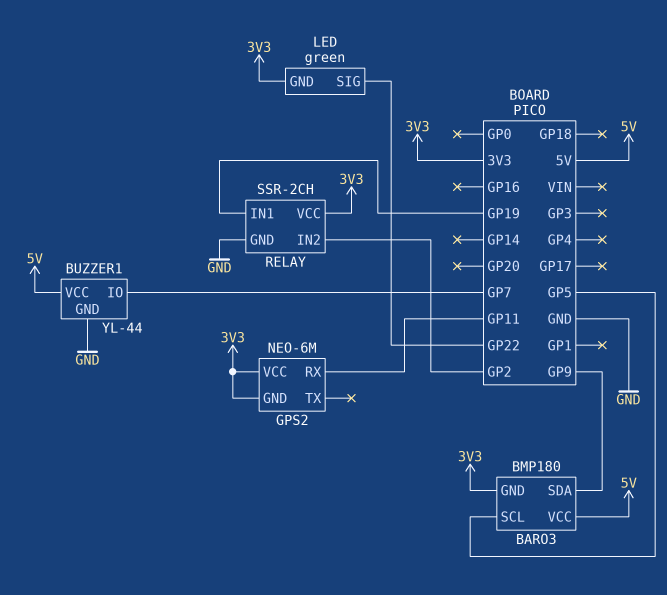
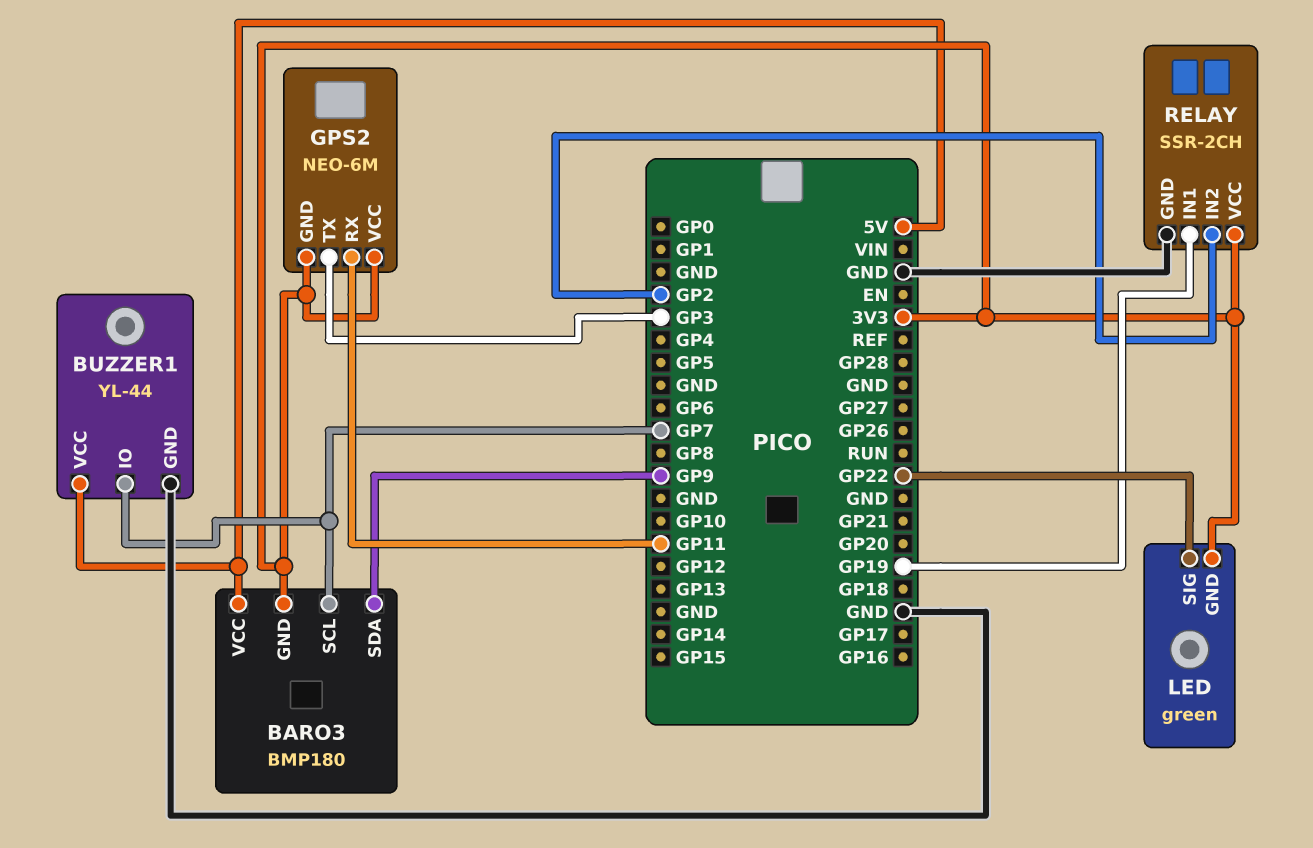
BARO3 pin SCL: GP5 -> GP7
GPS2 pin TX: none -> GP3

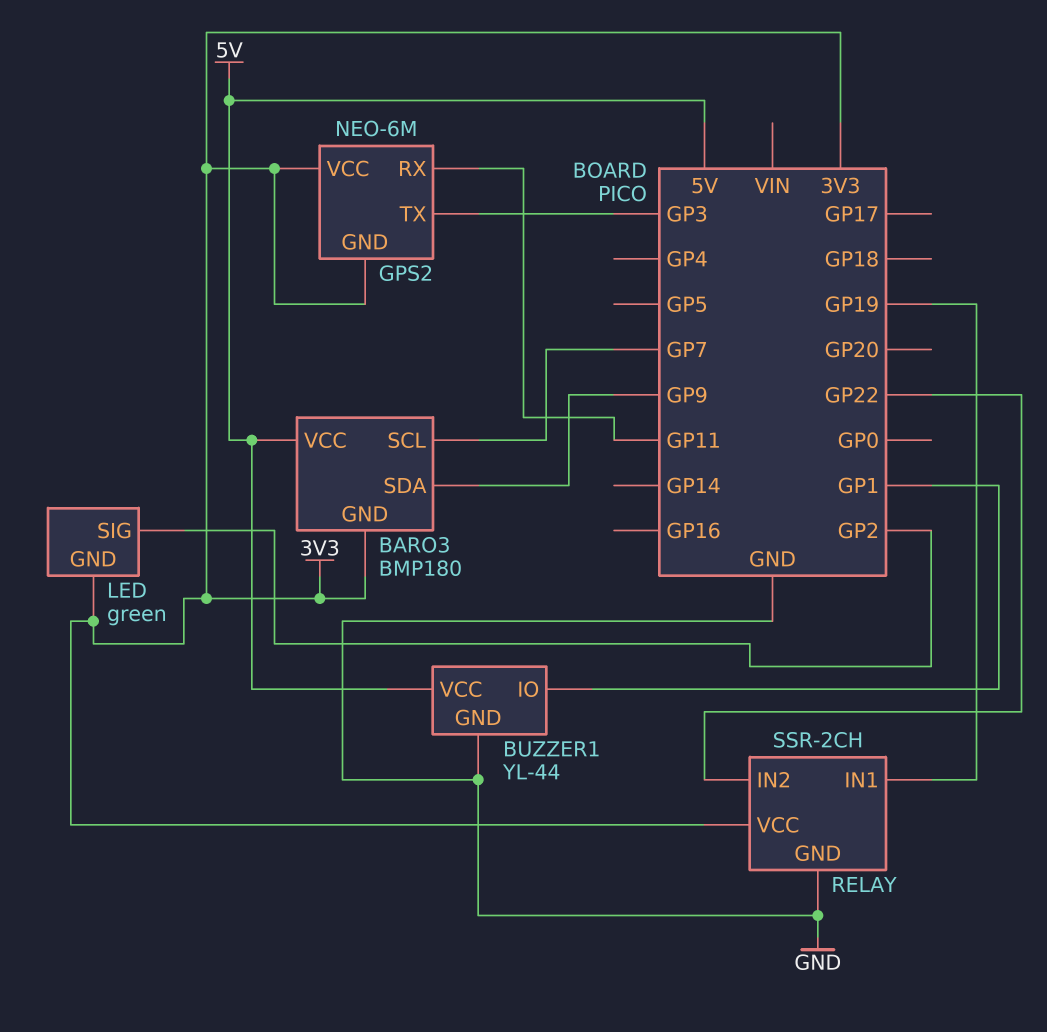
BUZZER1 pin IO: GP7 -> GP1
LED pin SIG: GP22 -> GP2
RELAY pin IN2: GP2 -> GP22

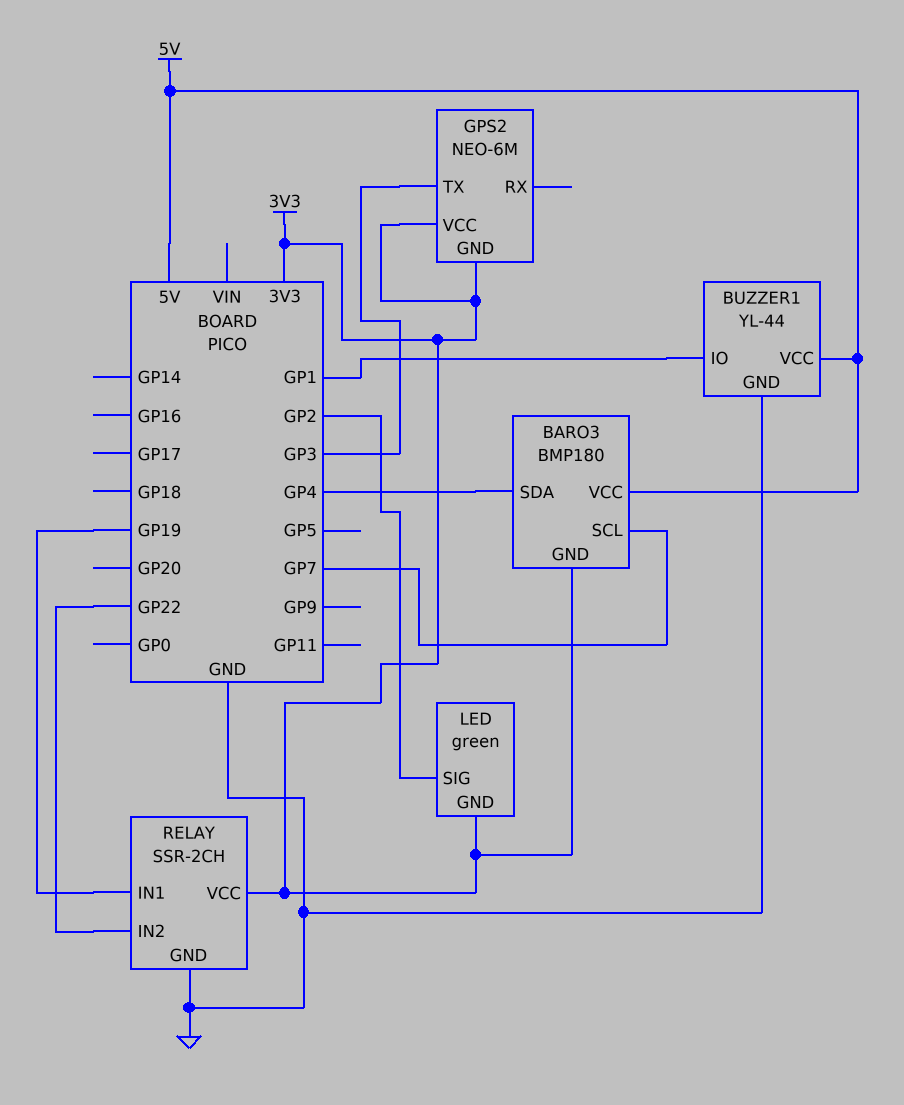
BARO3 pin SDA: GP9 -> GP4
GPS2 pin RX: GP11 -> none

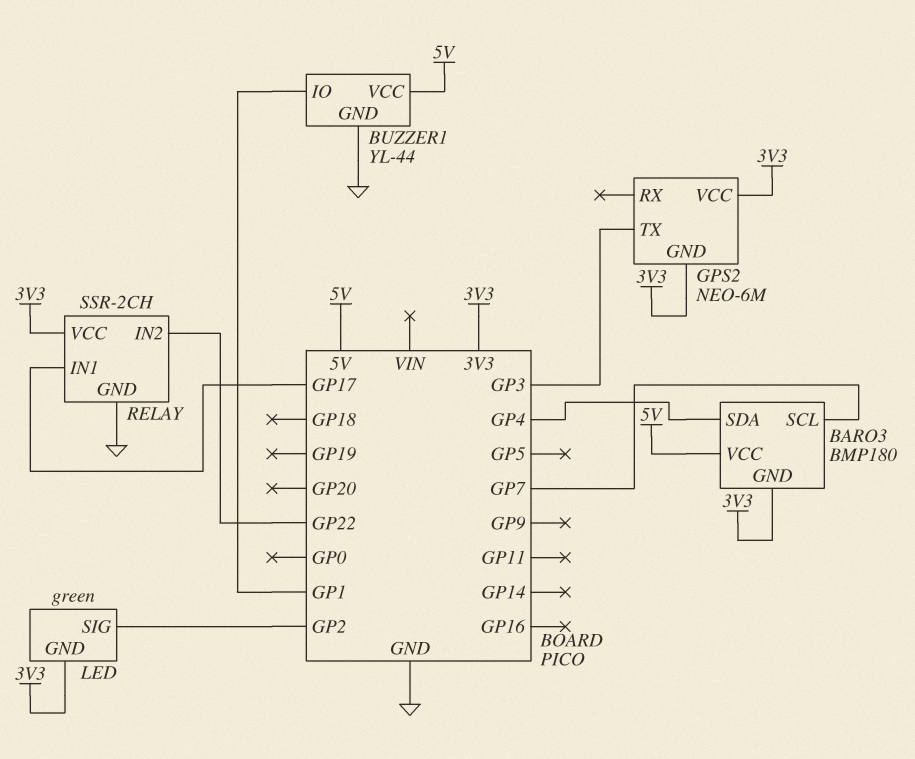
RELAY pin IN1: GP19 -> GP17

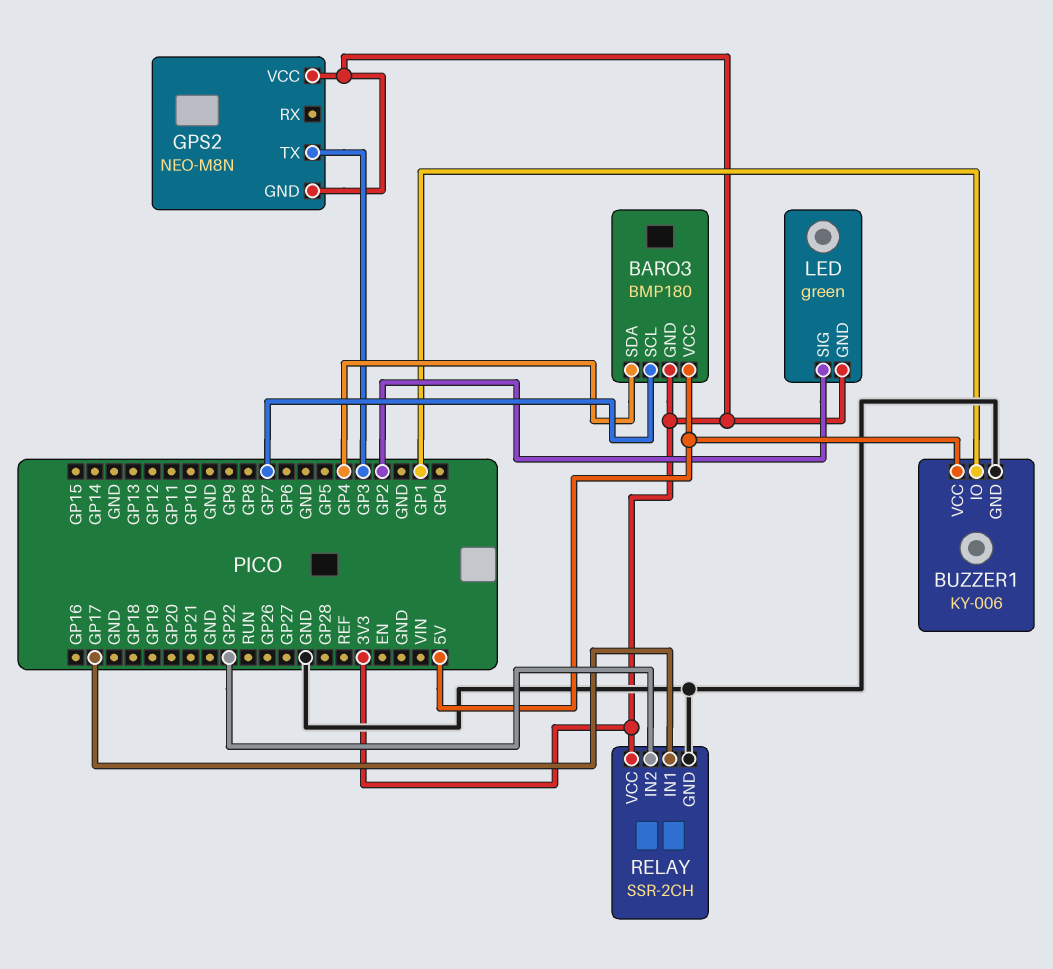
BUZZER1: YL-44 -> KY-006
GPS2: NEO-6M -> NEO-M8N

